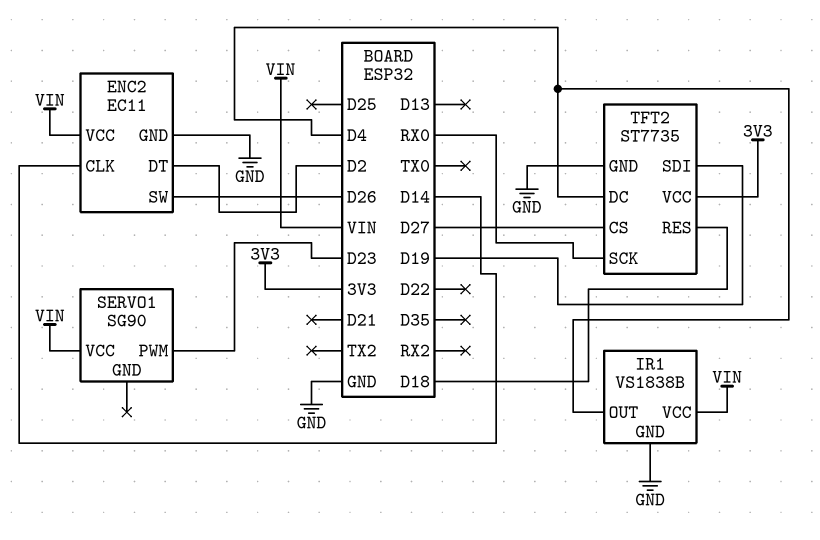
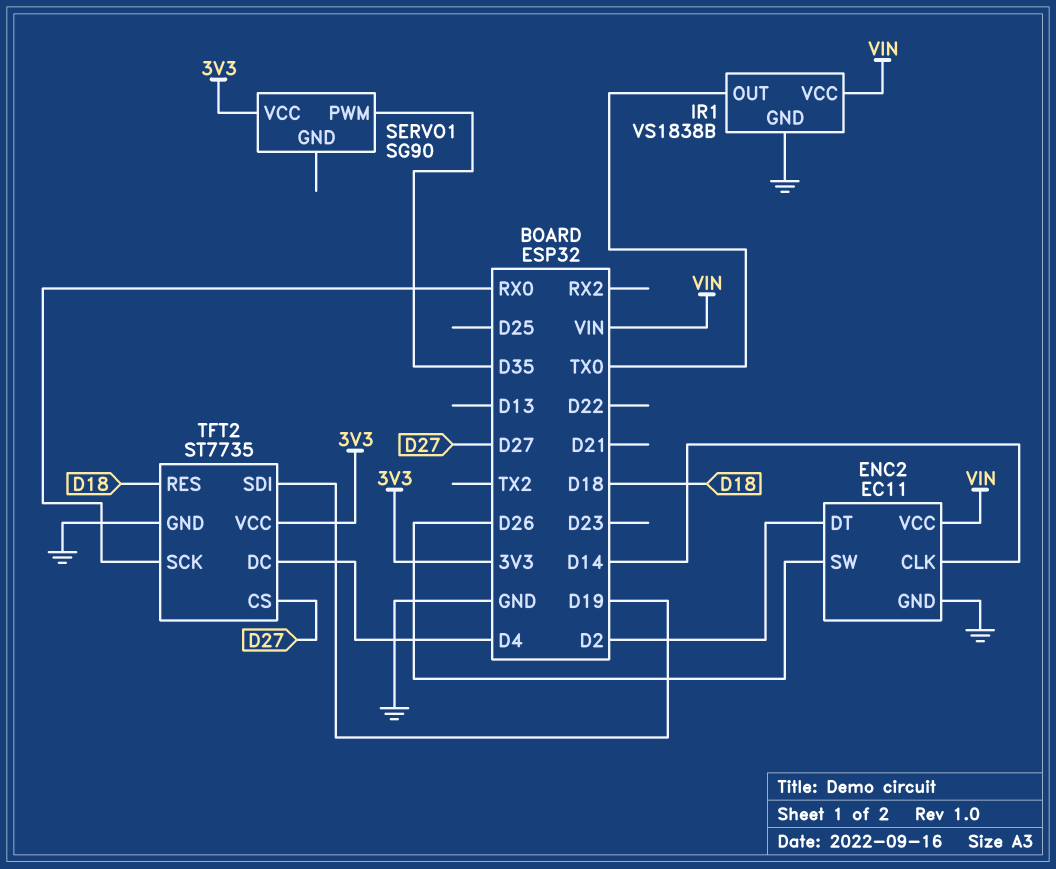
IR1 pin OUT: D4 -> TX0
SERVO1 pin PWM: D23 -> D35
SERVO1 pin VCC: VIN -> 3V3

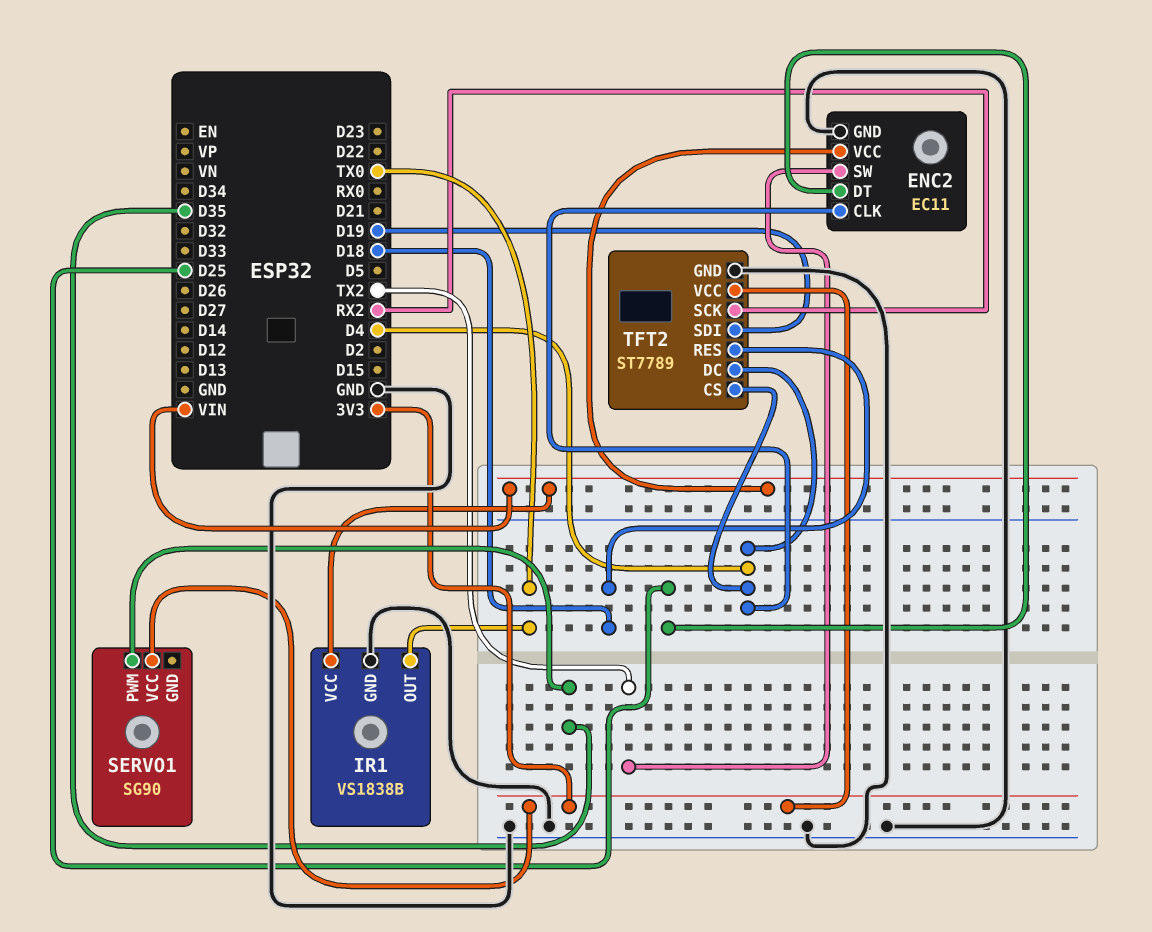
ENC2 pin CLK: D14 -> D4
ENC2 pin DT: D2 -> D25
ENC2 pin SW: D26 -> TX2
TFT2: ST7735 -> ST7789
TFT2 pin CS: D27 -> D4
TFT2 pin SCK: RX0 -> RX2

